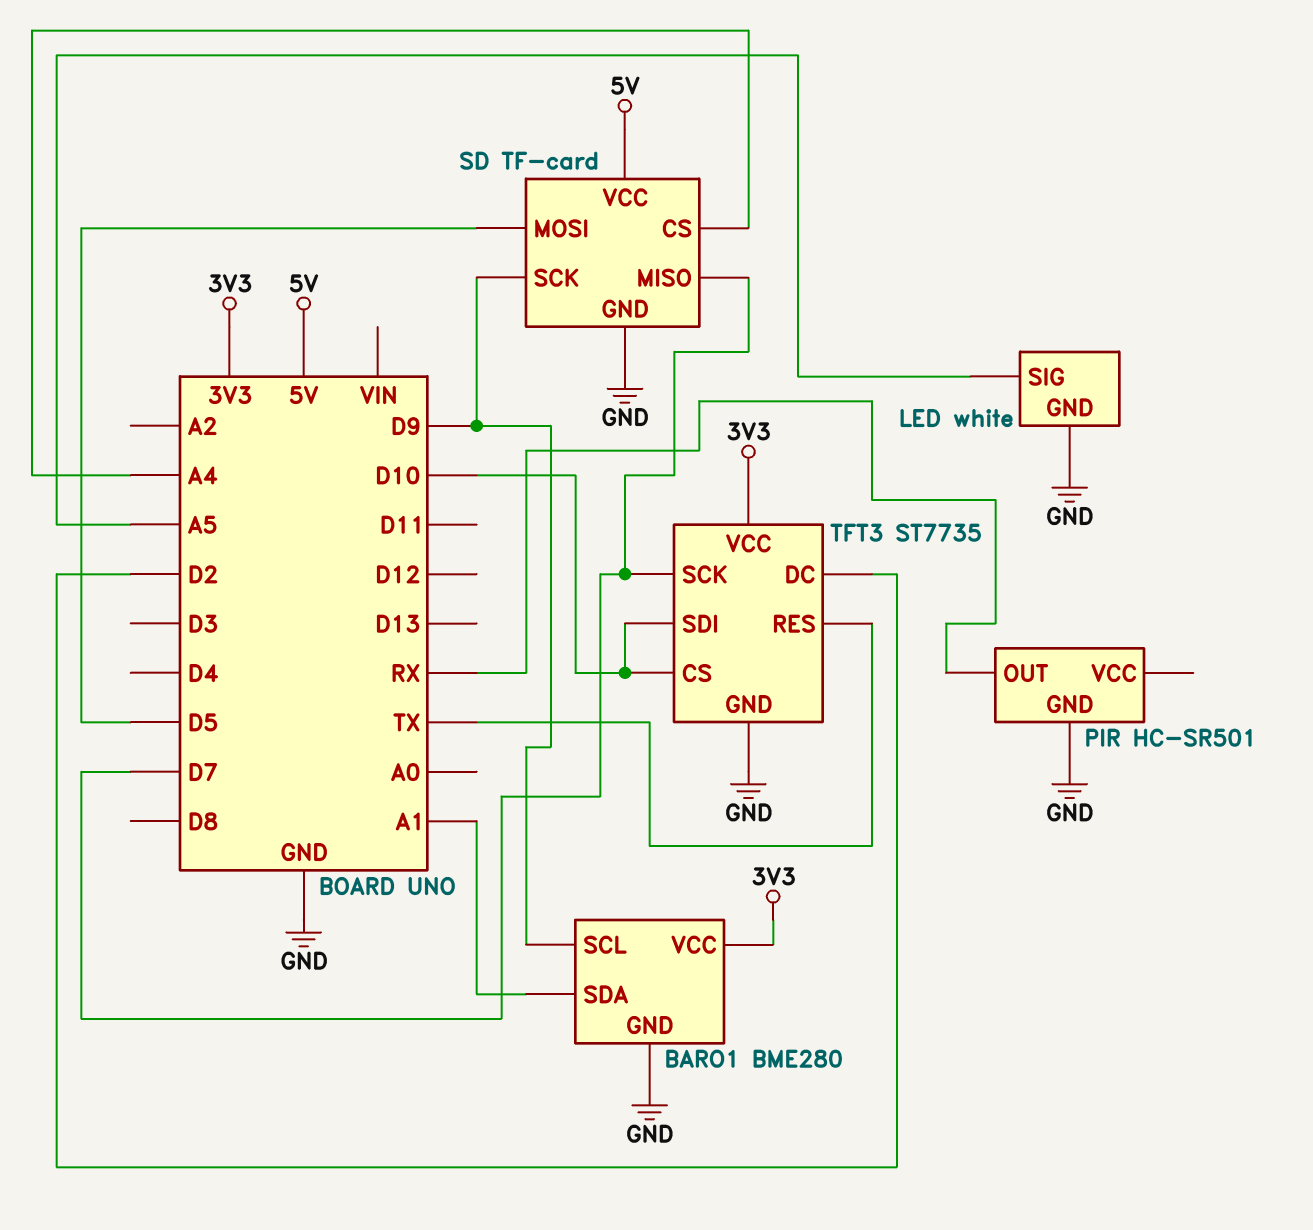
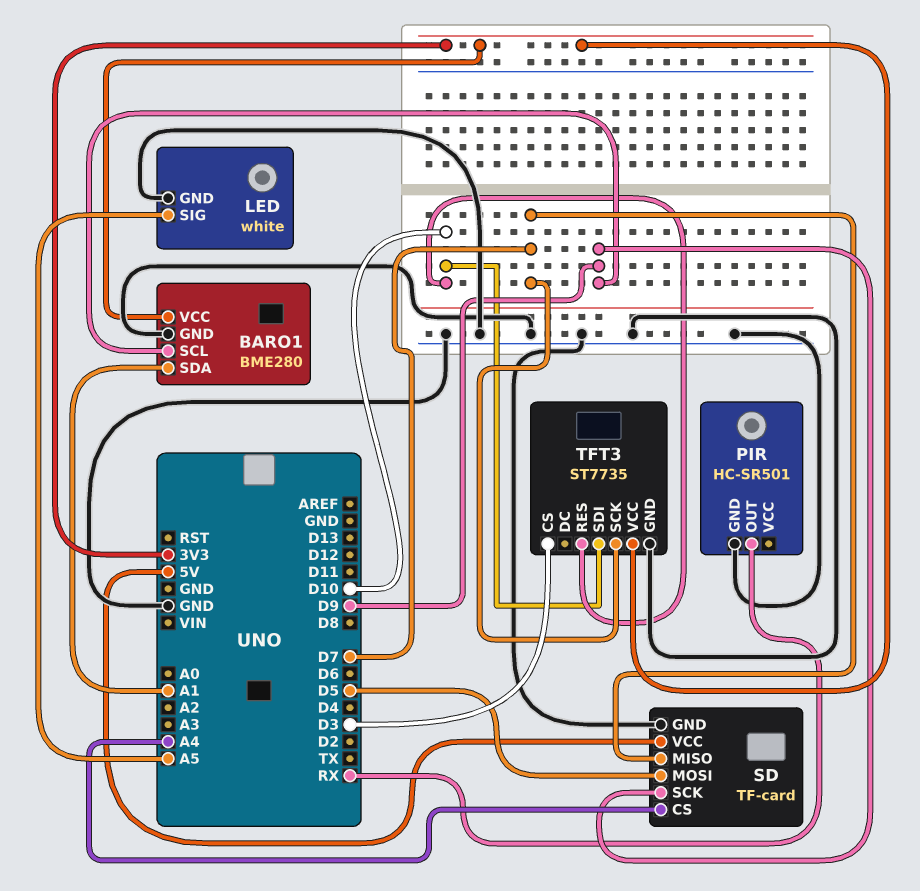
TFT3 pin CS: D10 -> D3
TFT3 pin DC: D2 -> none
TFT3 pin RES: TX -> D10

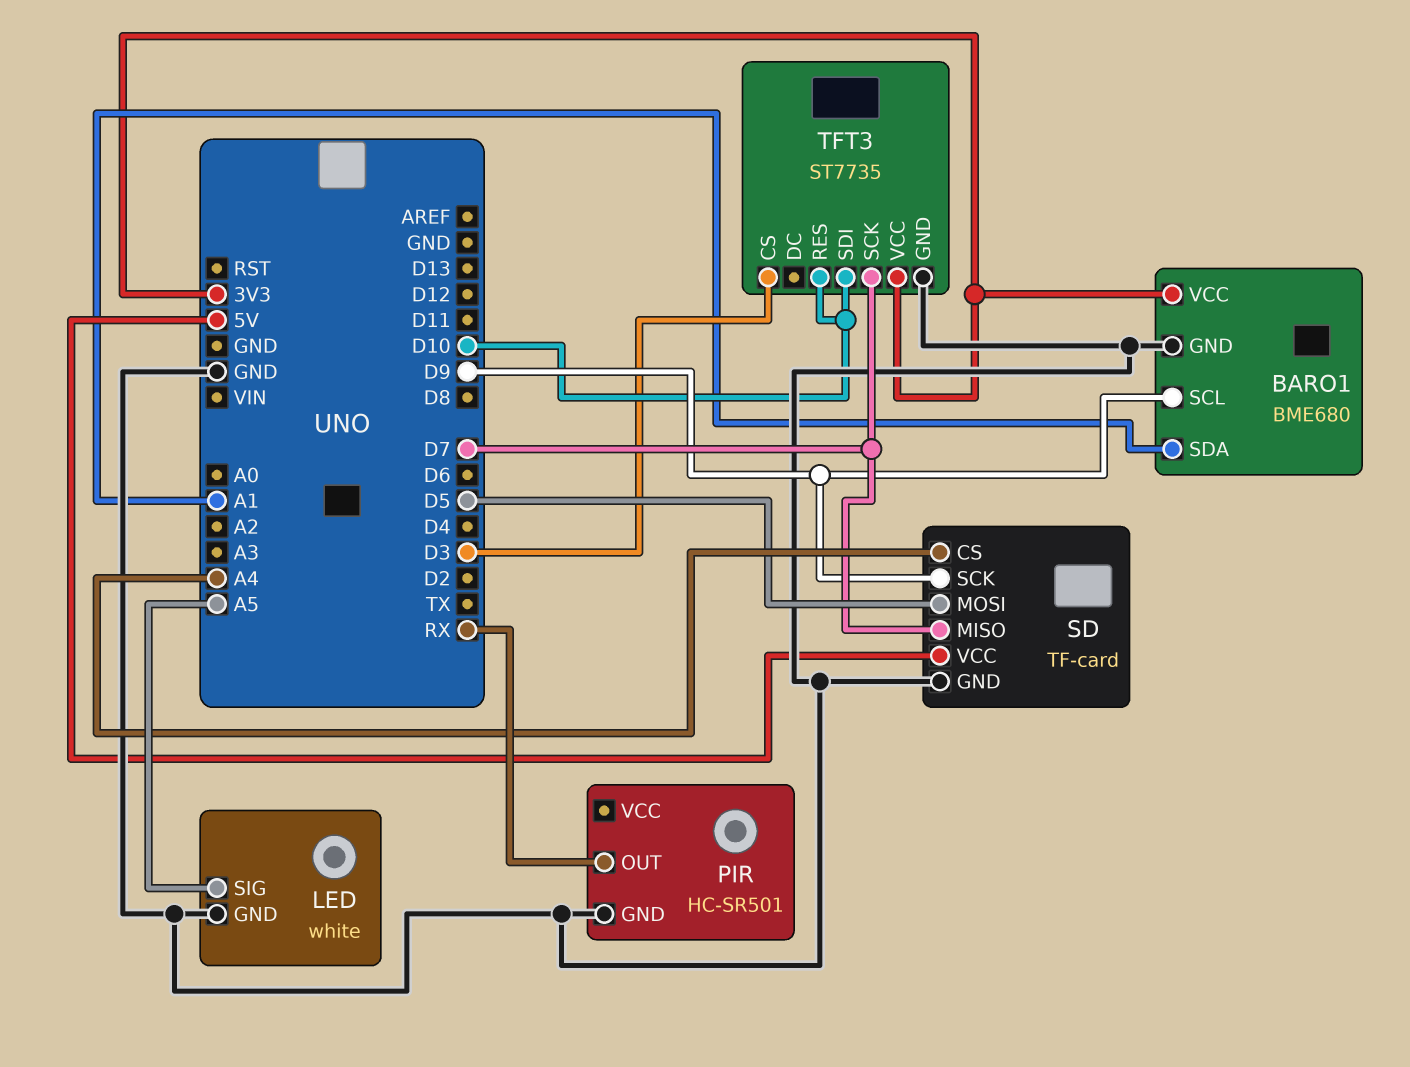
BARO1: BME280 -> BME680

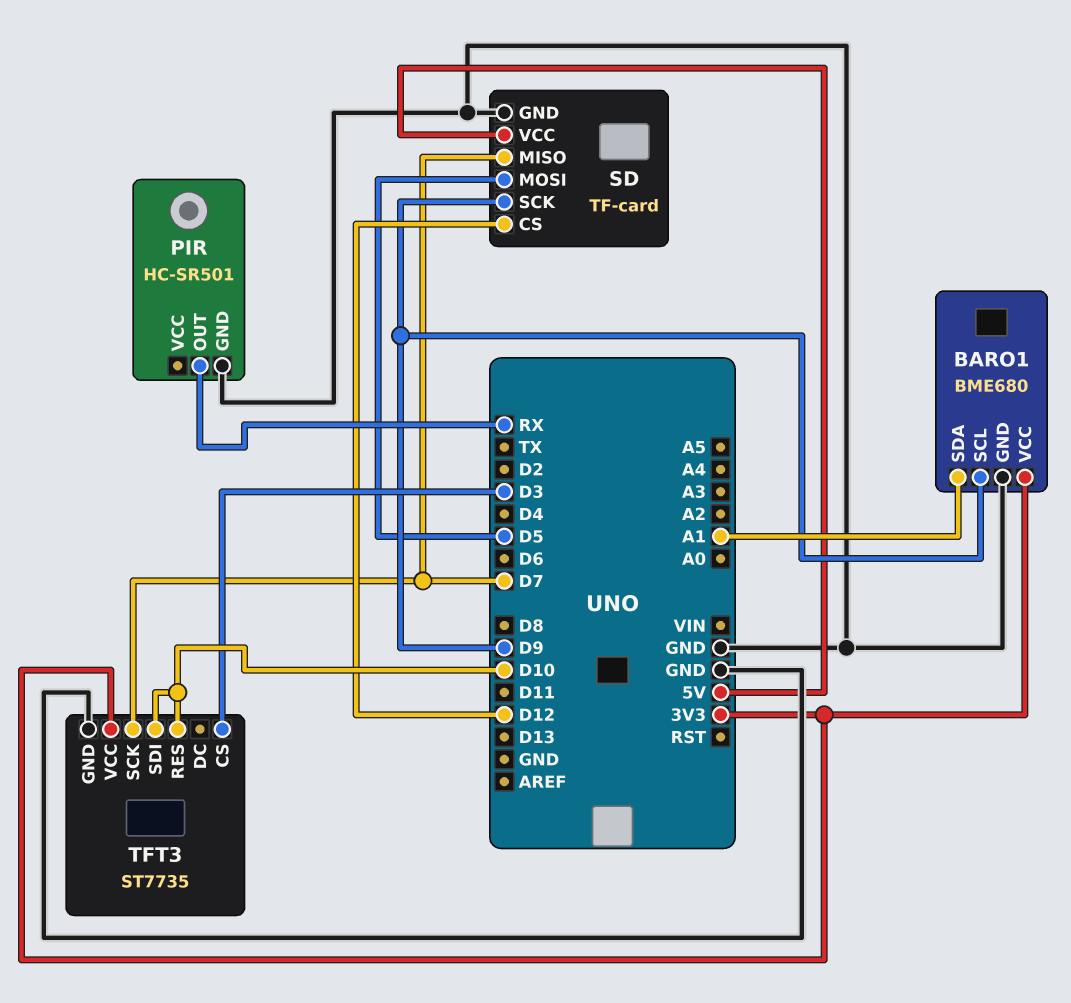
LED: white -> none
LED pin GND: GND -> none
LED pin SIG: A5 -> none
SD pin CS: A4 -> D12

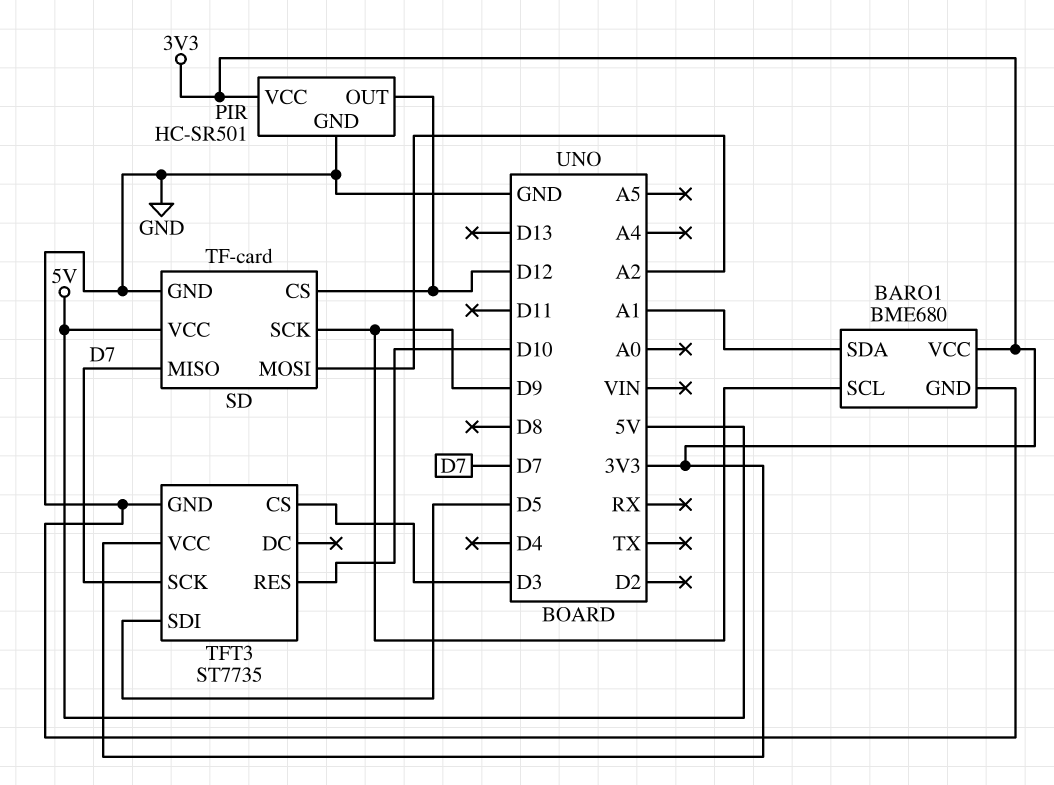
PIR pin OUT: RX -> D12
PIR pin VCC: none -> 3V3
SD pin MOSI: D5 -> A2
TFT3 pin SDI: D10 -> D5

